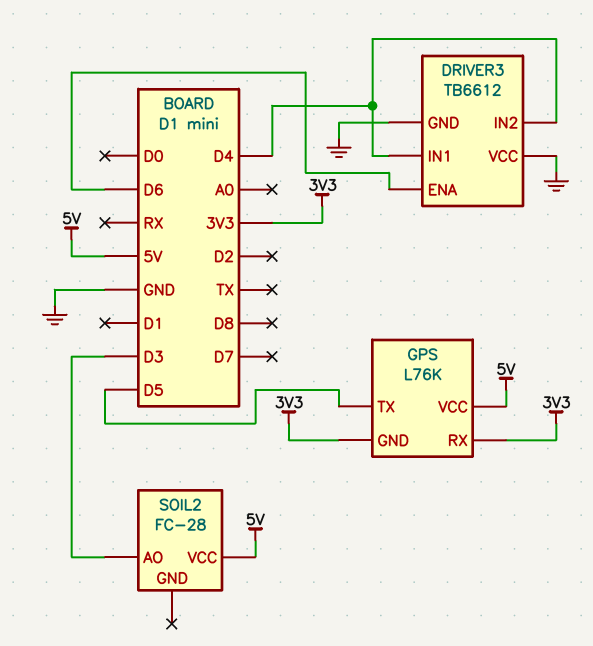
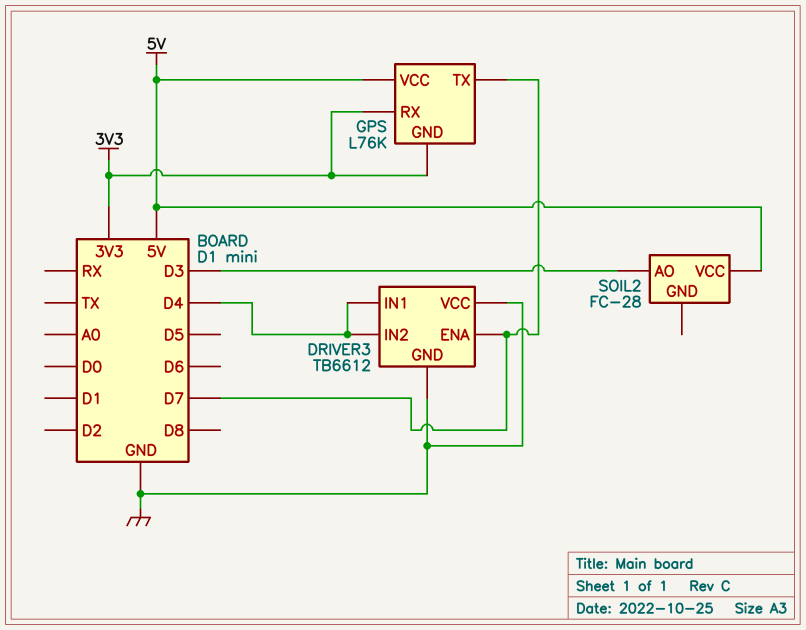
DRIVER3 pin ENA: D6 -> D7
GPS pin TX: D5 -> D7

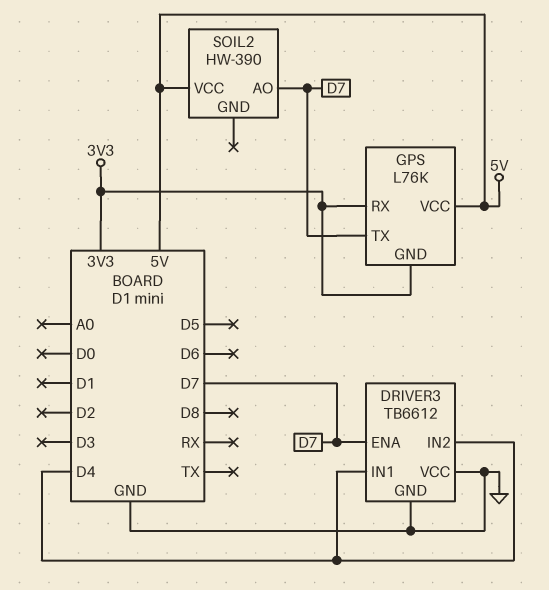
SOIL2: FC-28 -> HW-390
SOIL2 pin AO: D3 -> D7

